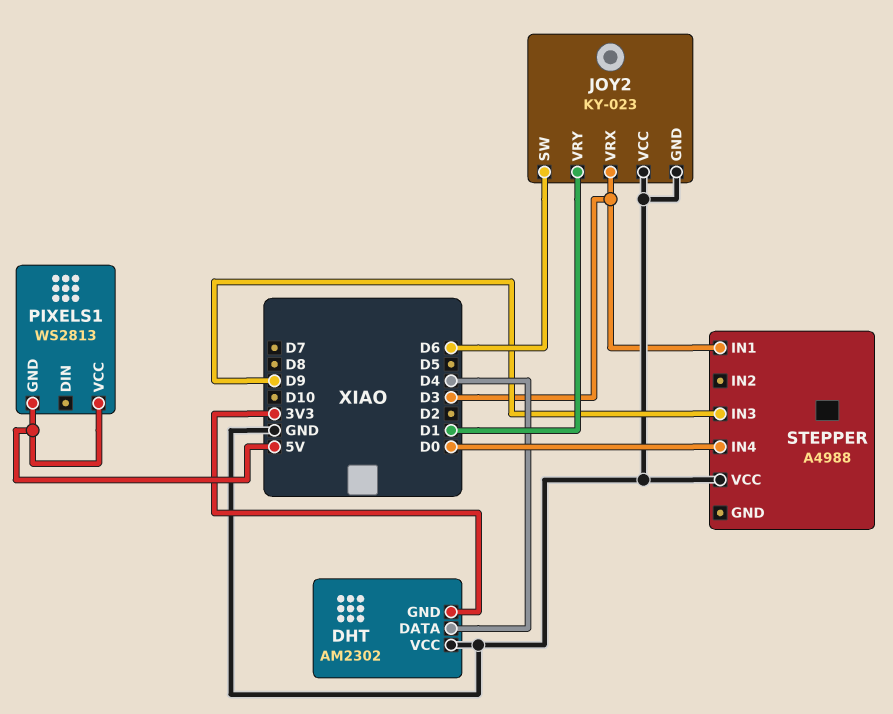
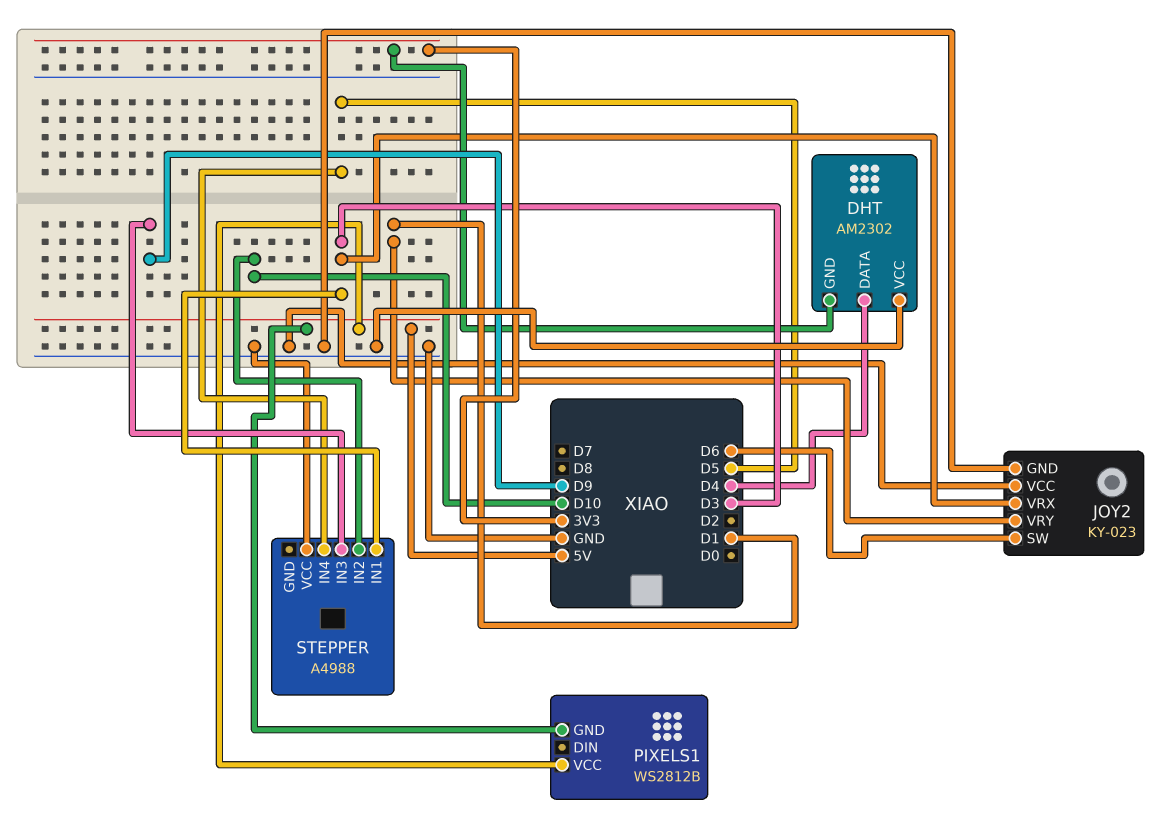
PIXELS1: WS2813 -> WS2812B
STEPPER pin IN2: none -> D10
STEPPER pin IN4: D0 -> D5

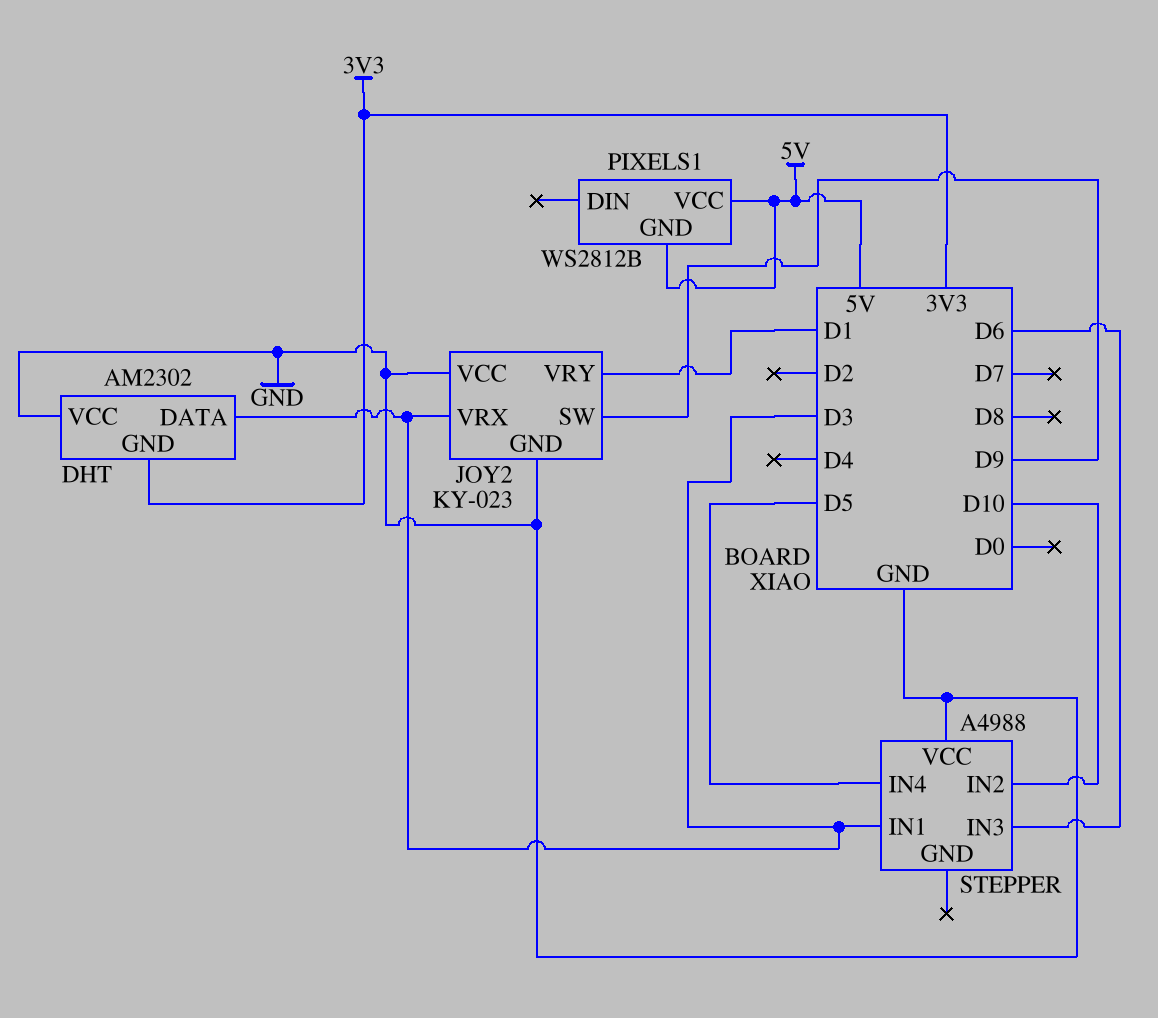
DHT pin DATA: D4 -> D3
JOY2 pin SW: D6 -> D9
STEPPER pin IN3: D9 -> D6

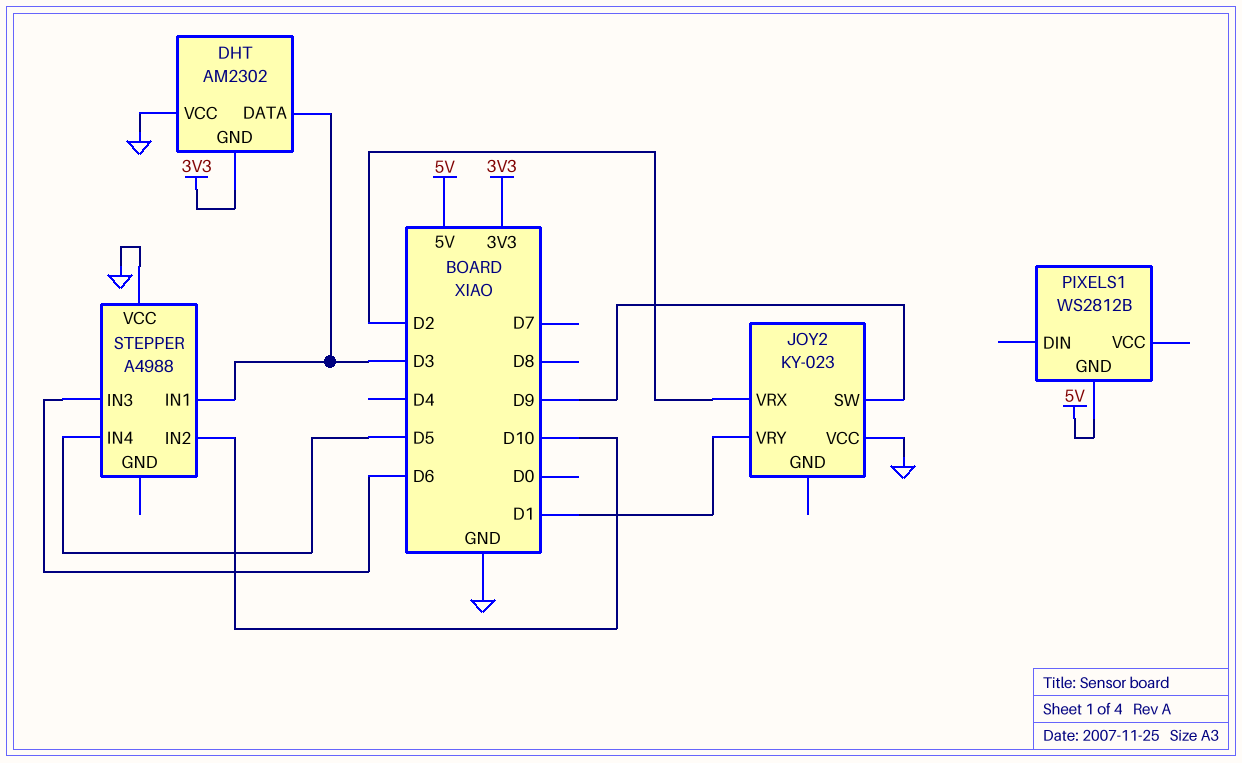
JOY2 pin GND: GND -> none
JOY2 pin VRX: D3 -> D2
PIXELS1 pin VCC: 5V -> none

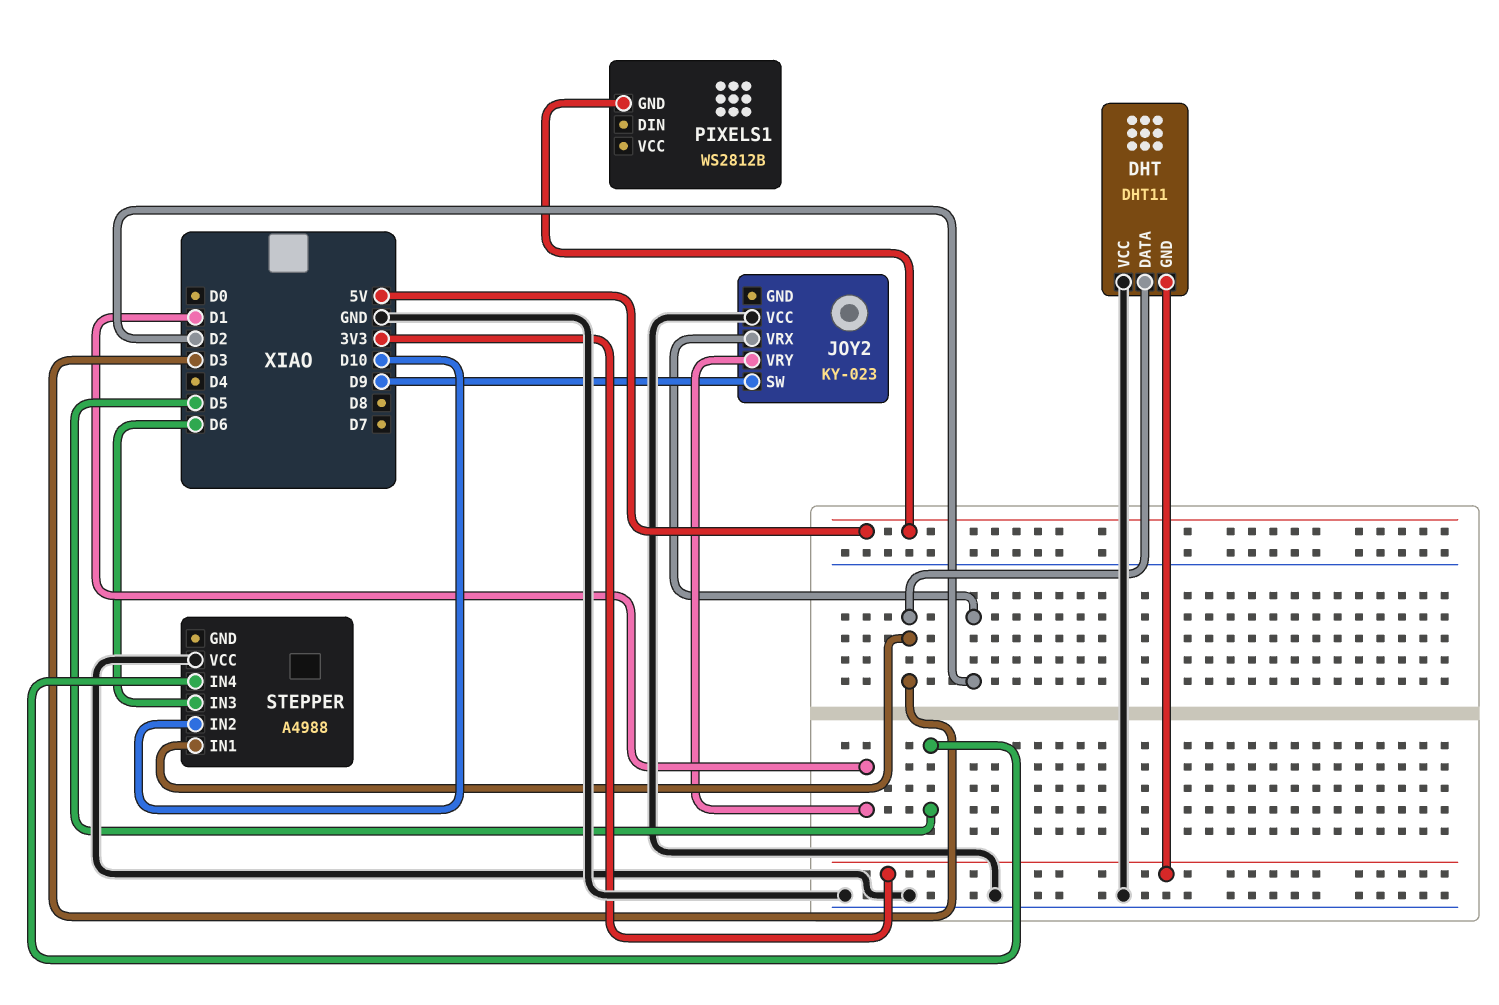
DHT: AM2302 -> DHT11

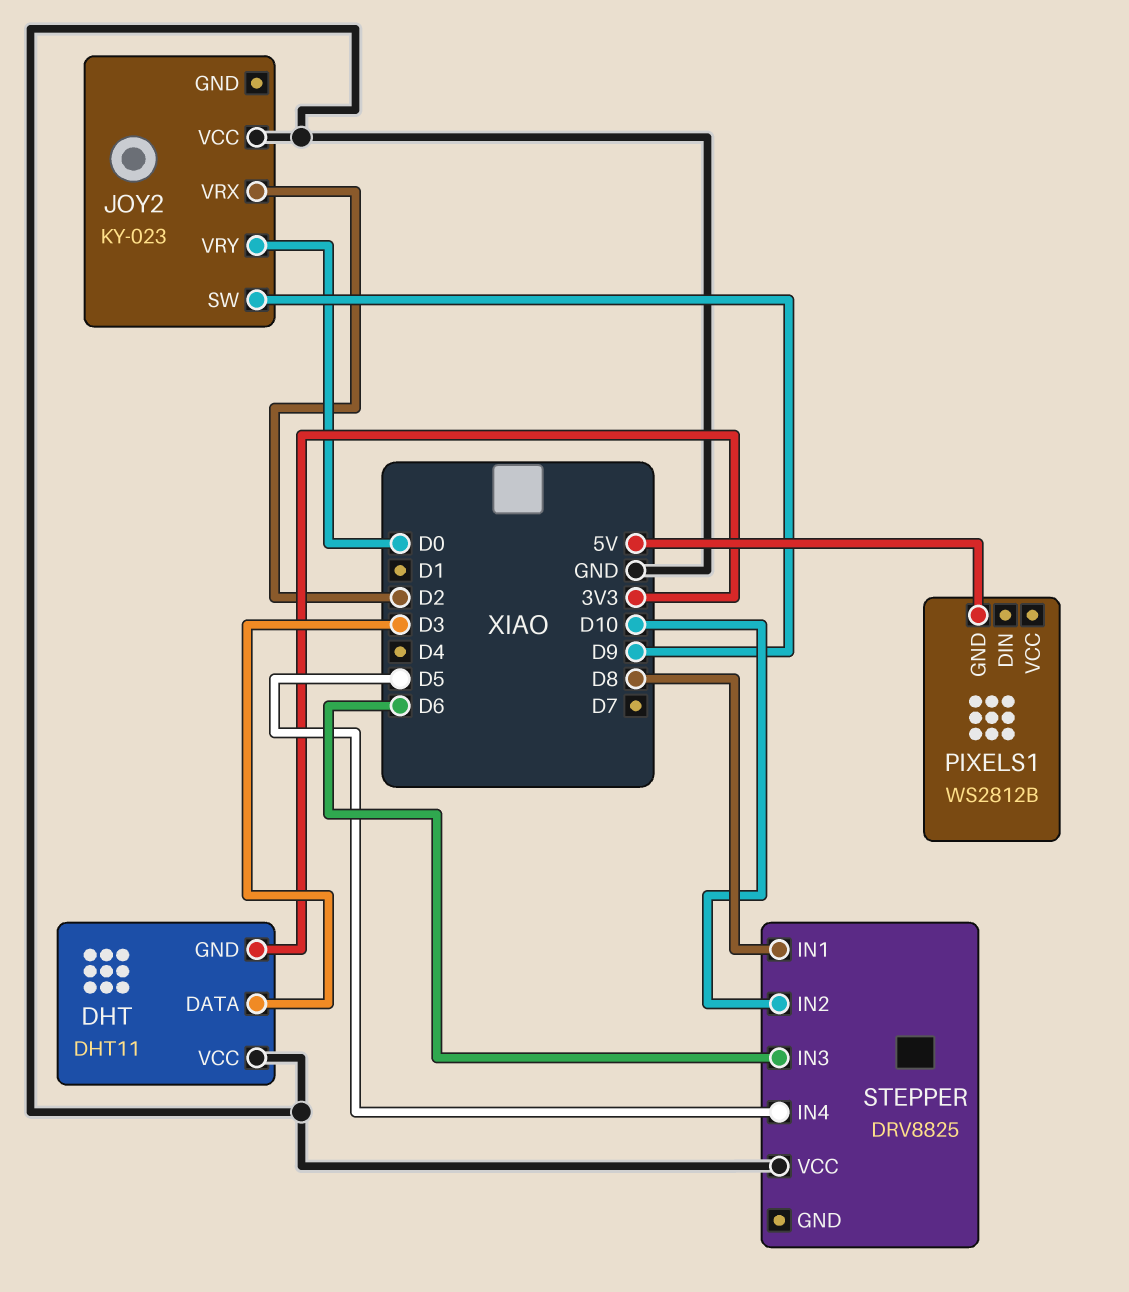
JOY2 pin VRY: D1 -> D0
STEPPER: A4988 -> DRV8825
STEPPER pin IN1: D3 -> D8

